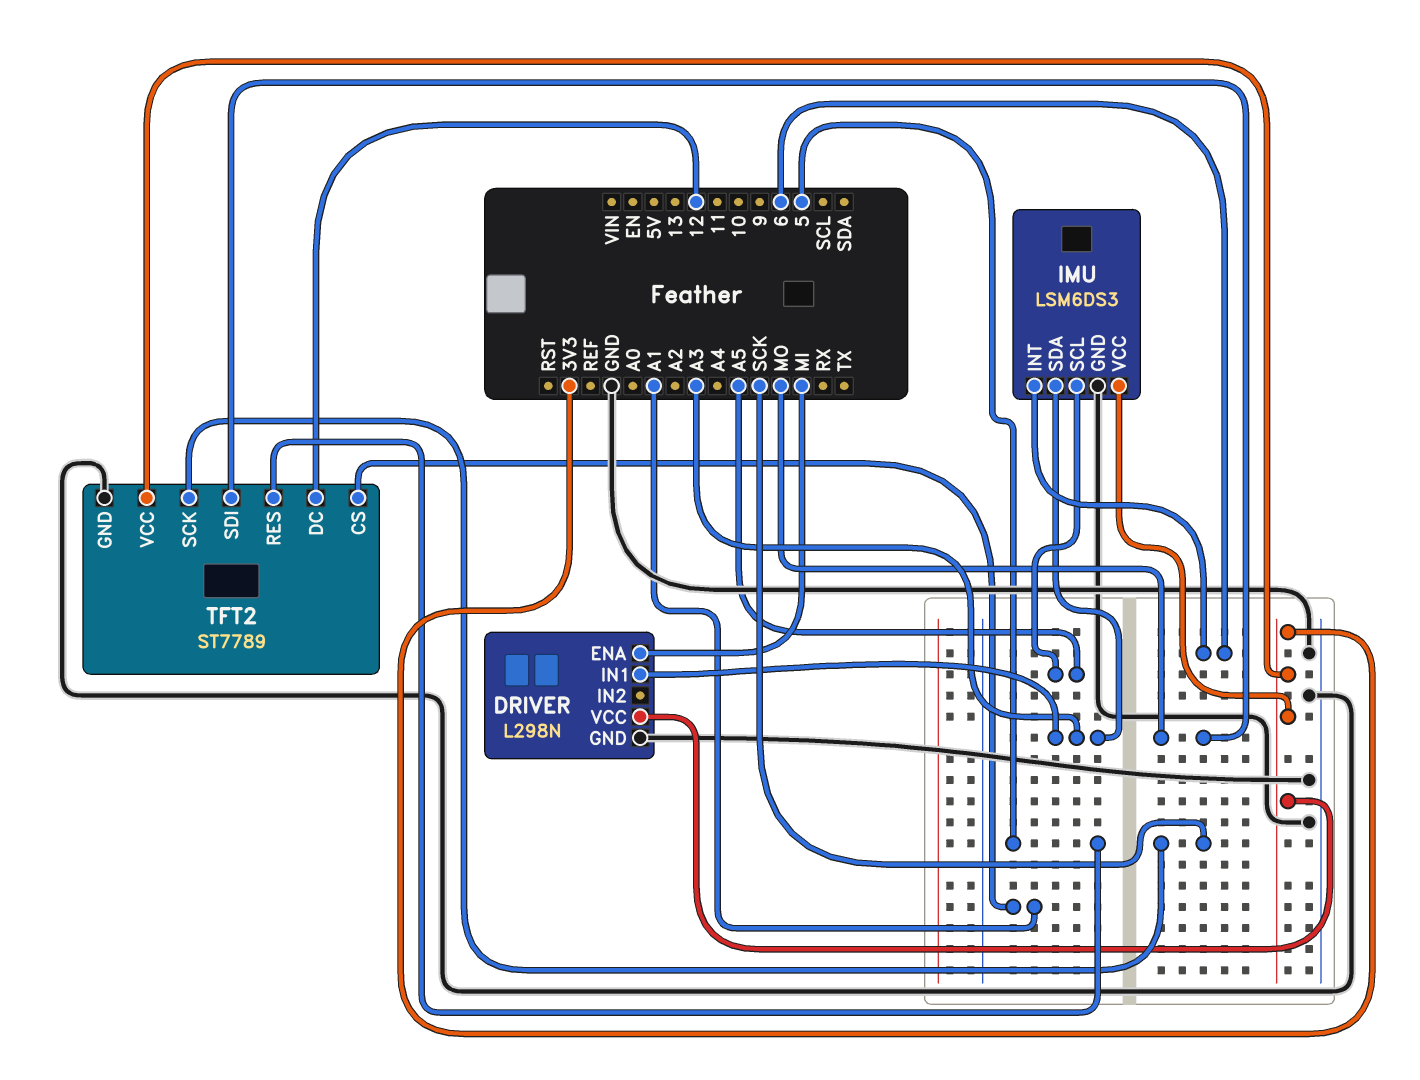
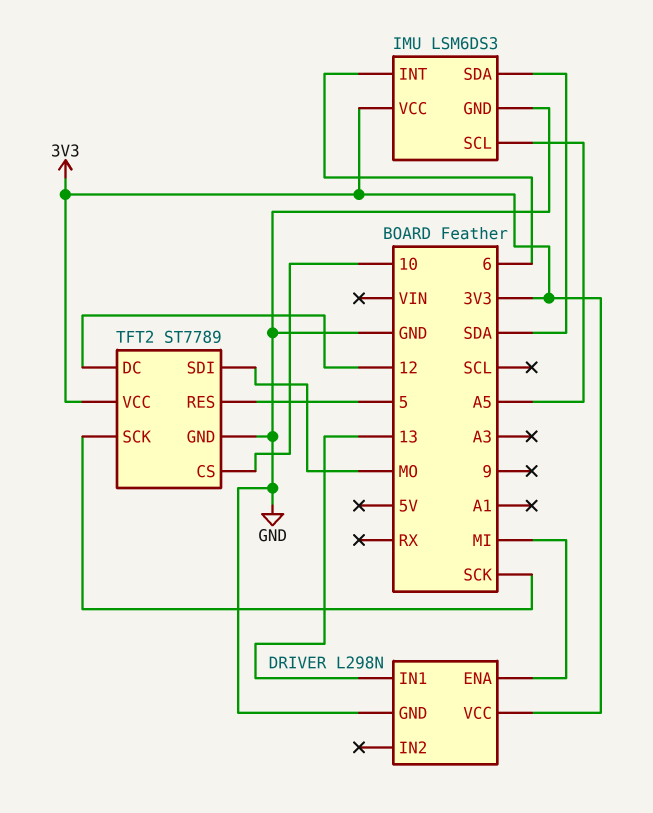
DRIVER pin IN1: A3 -> 13
IMU pin SDA: A3 -> SDA
TFT2 pin CS: A1 -> 10

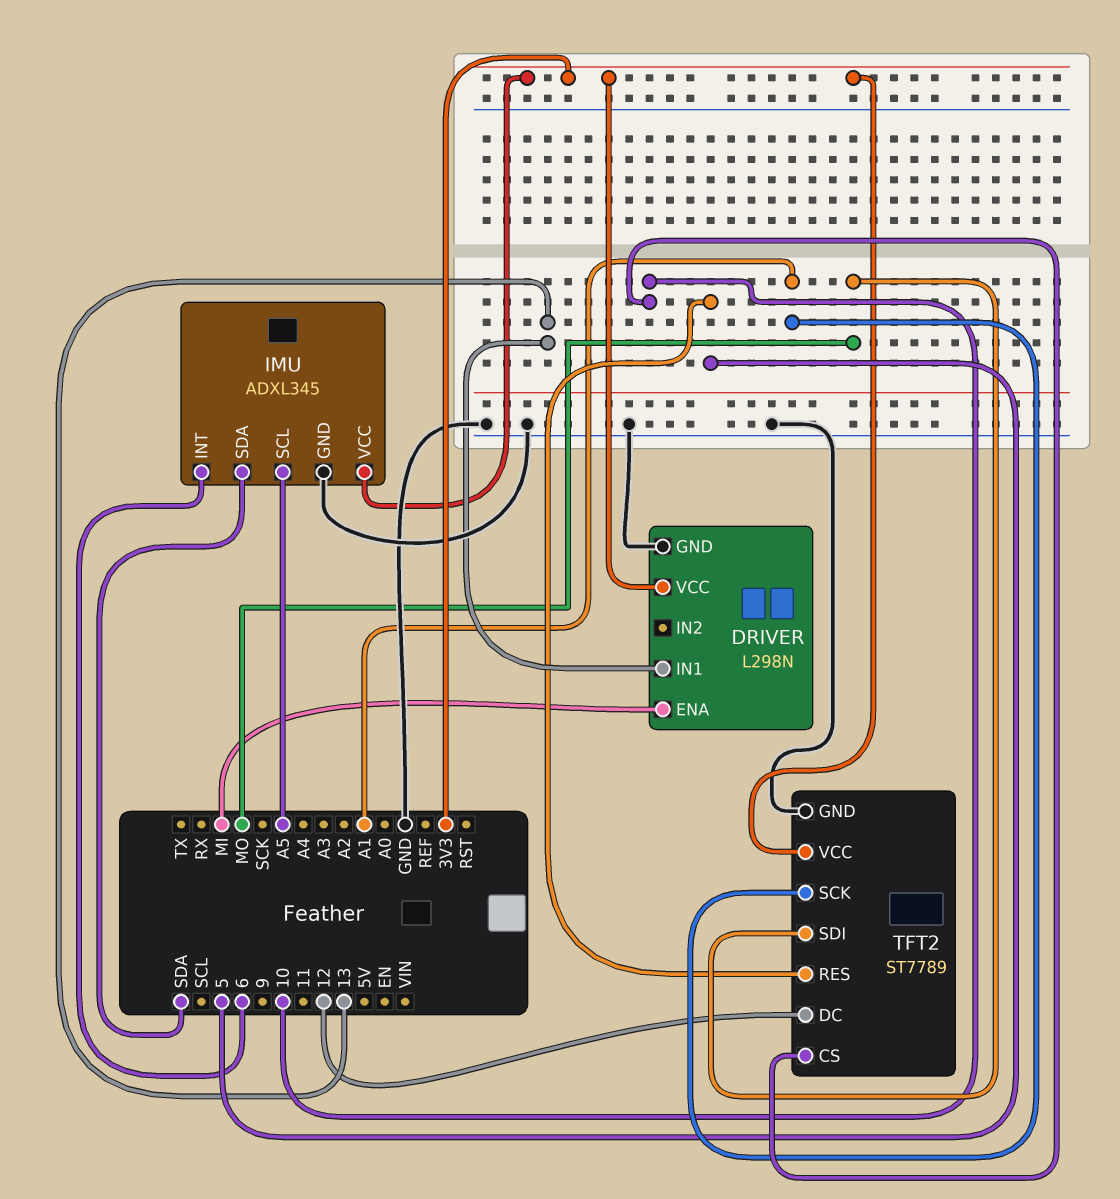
IMU: LSM6DS3 -> ADXL345
TFT2 pin SCK: SCK -> A1

